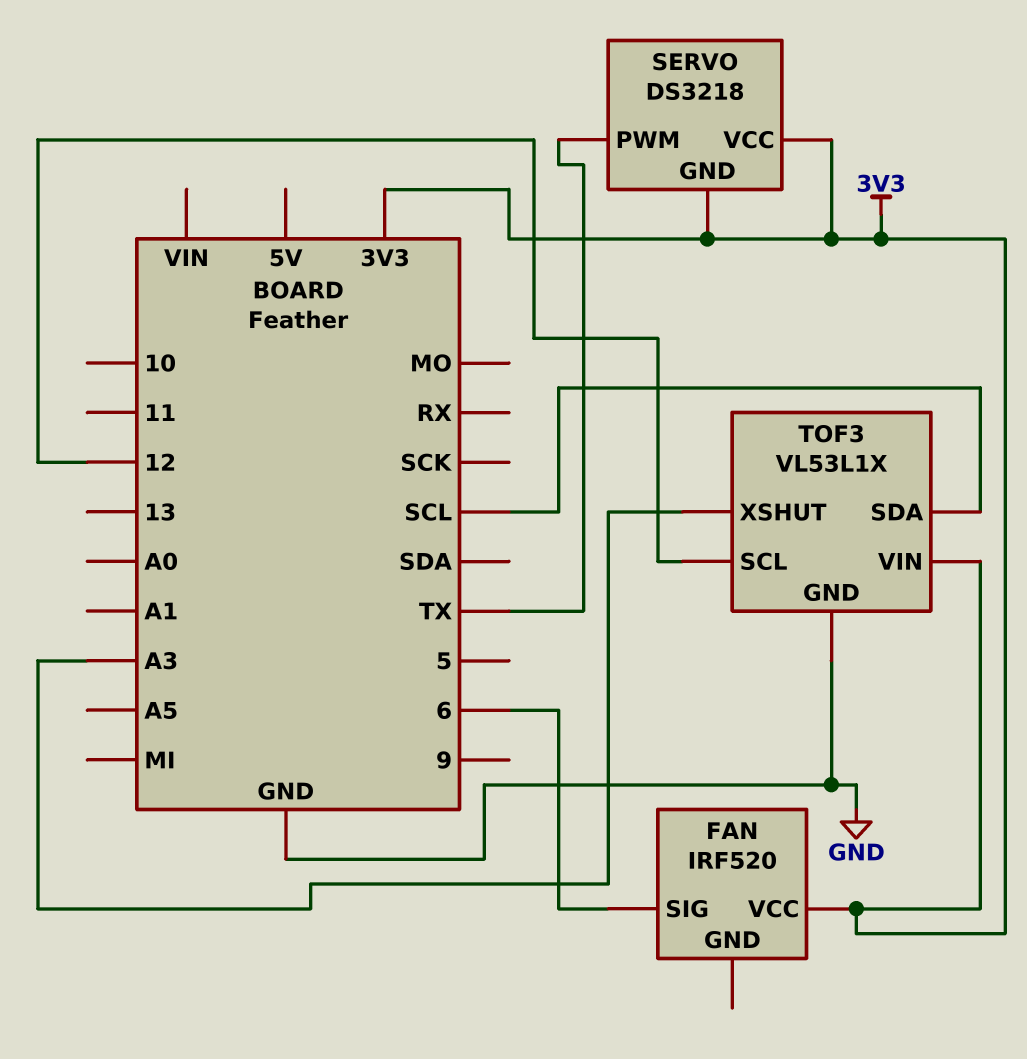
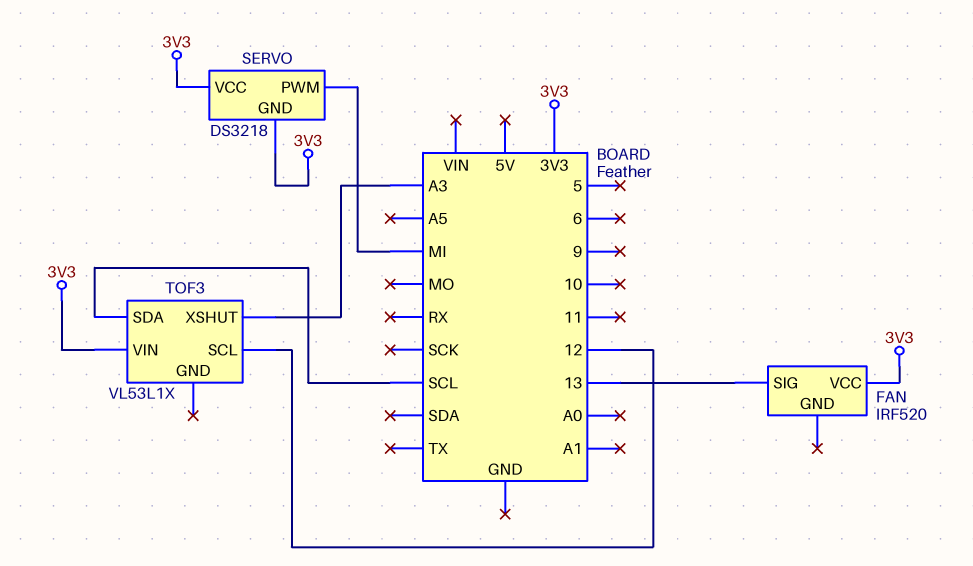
FAN pin SIG: 6 -> 13
SERVO pin PWM: TX -> MI
TOF3 pin GND: GND -> none

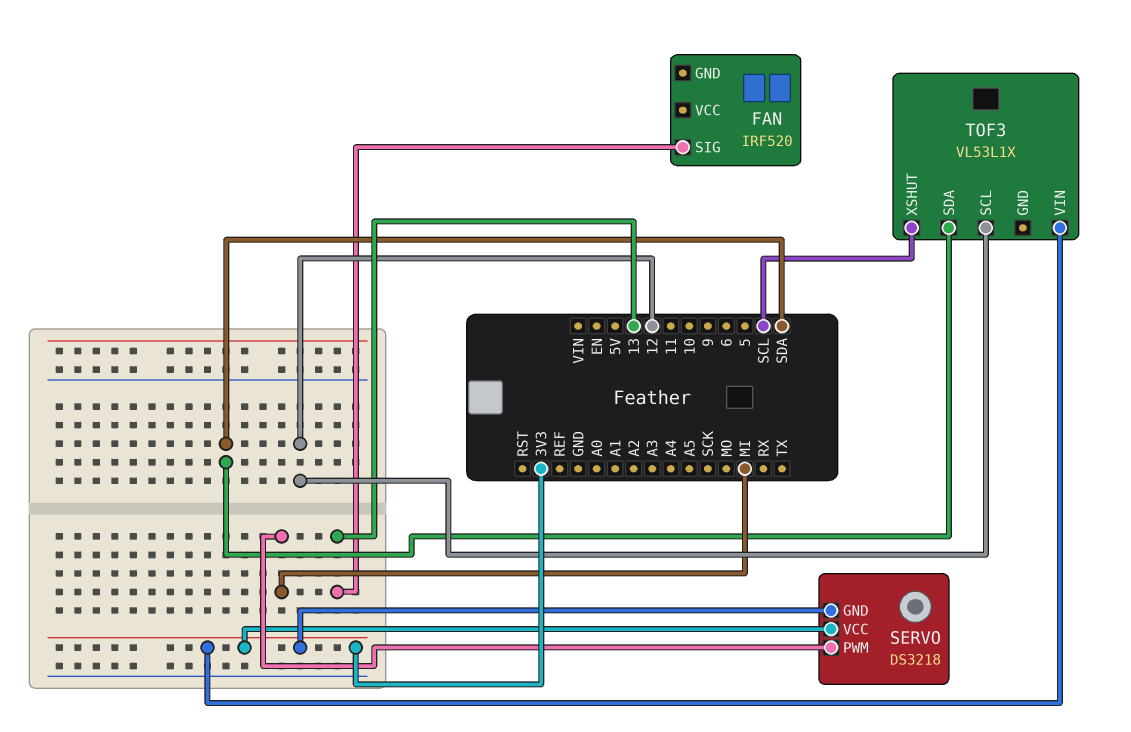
FAN pin VCC: 3V3 -> none
TOF3 pin SDA: SCL -> SDA
TOF3 pin XSHUT: A3 -> SCL

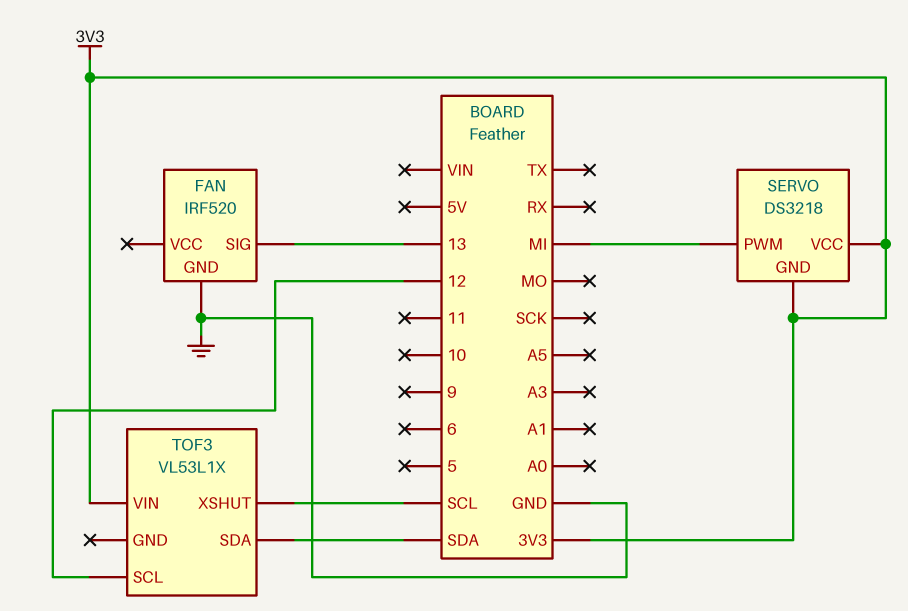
FAN pin GND: none -> GND

